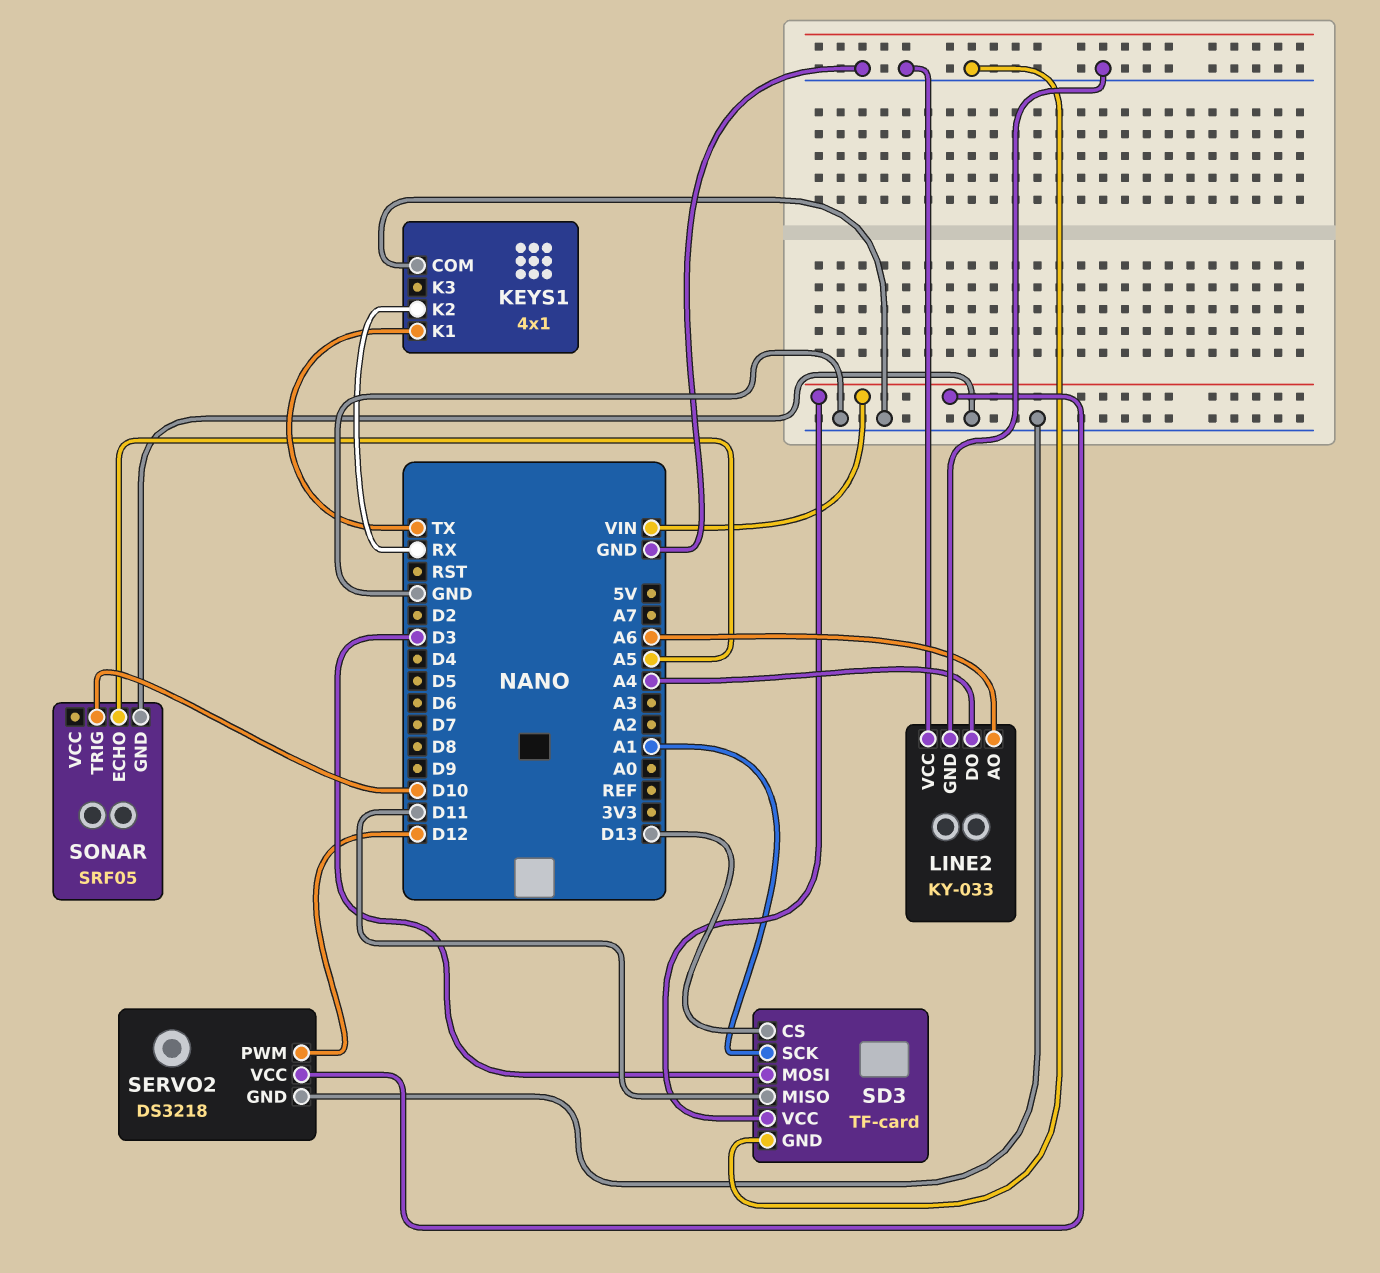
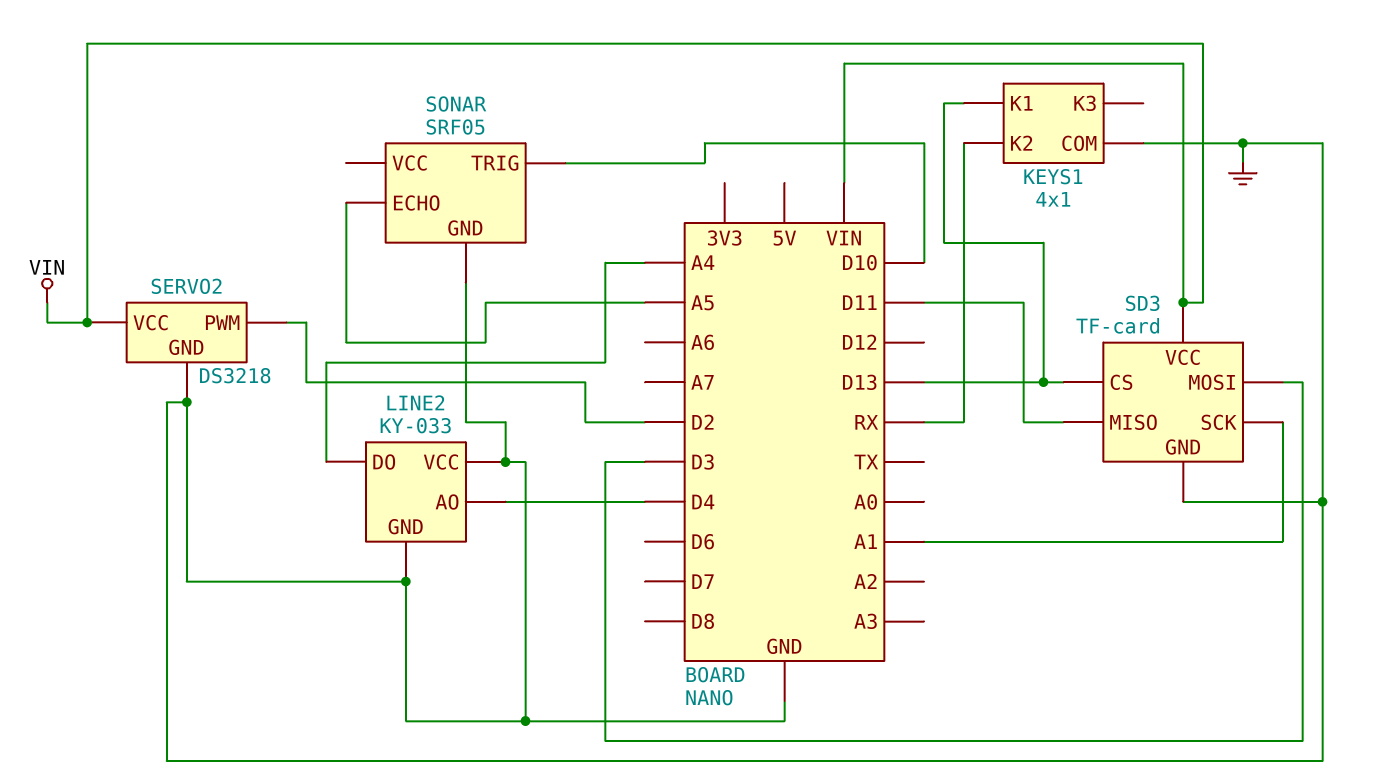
KEYS1 pin K1: TX -> D13
LINE2 pin AO: A6 -> D4
SERVO2 pin PWM: D12 -> D2

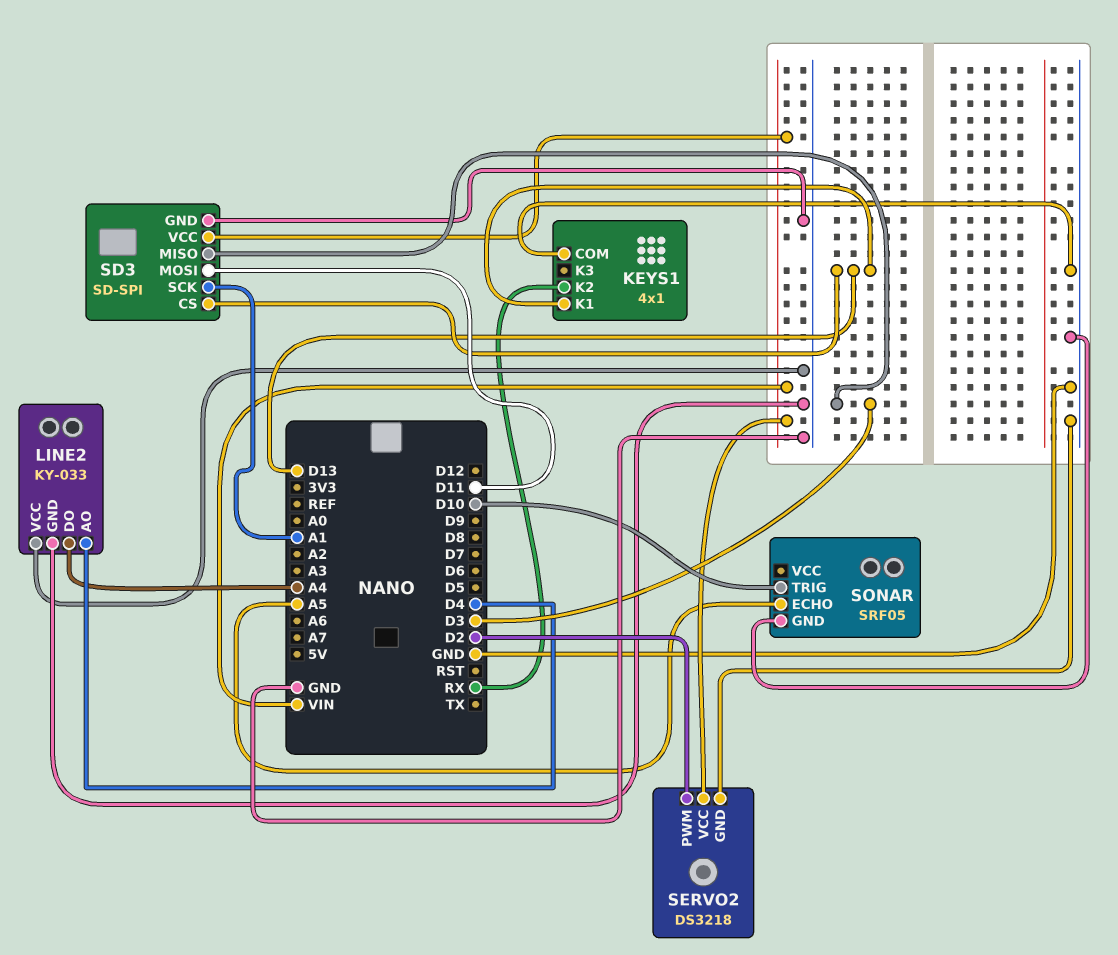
SD3: TF-card -> SD-SPI
SD3 pin MISO: D11 -> D3
SD3 pin MOSI: D3 -> D11

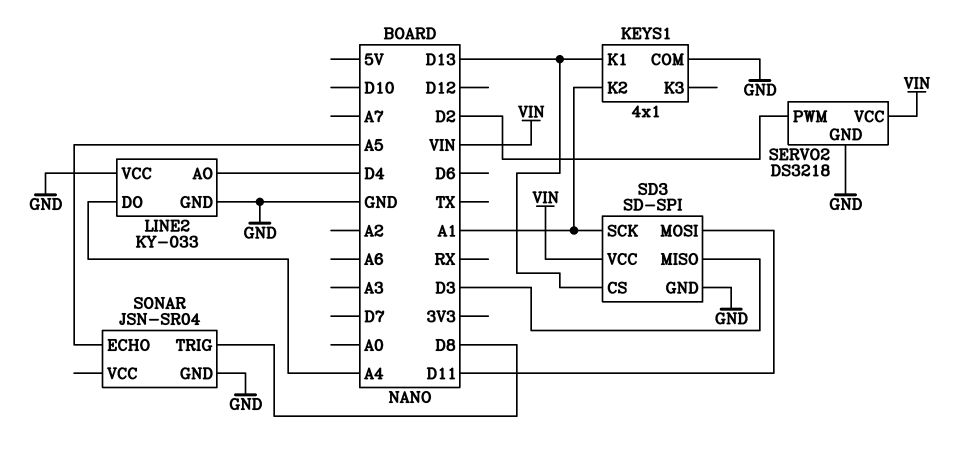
KEYS1 pin K2: RX -> A1
SONAR: SRF05 -> JSN-SR04
SONAR pin TRIG: D10 -> D8

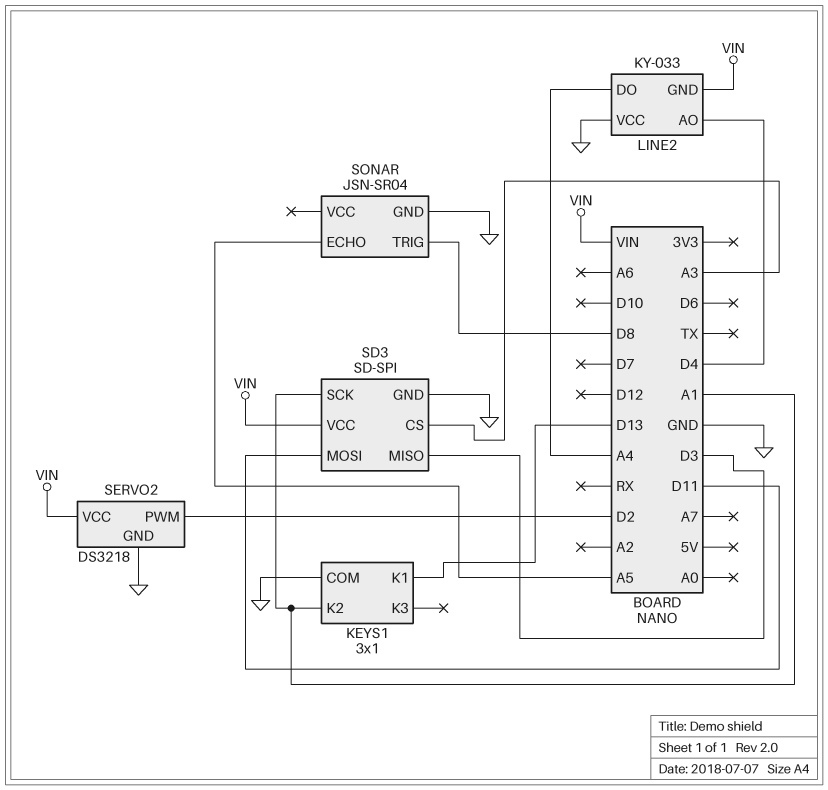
KEYS1: 4x1 -> 3x1
LINE2 pin GND: GND -> VIN
SD3 pin CS: D13 -> A3

